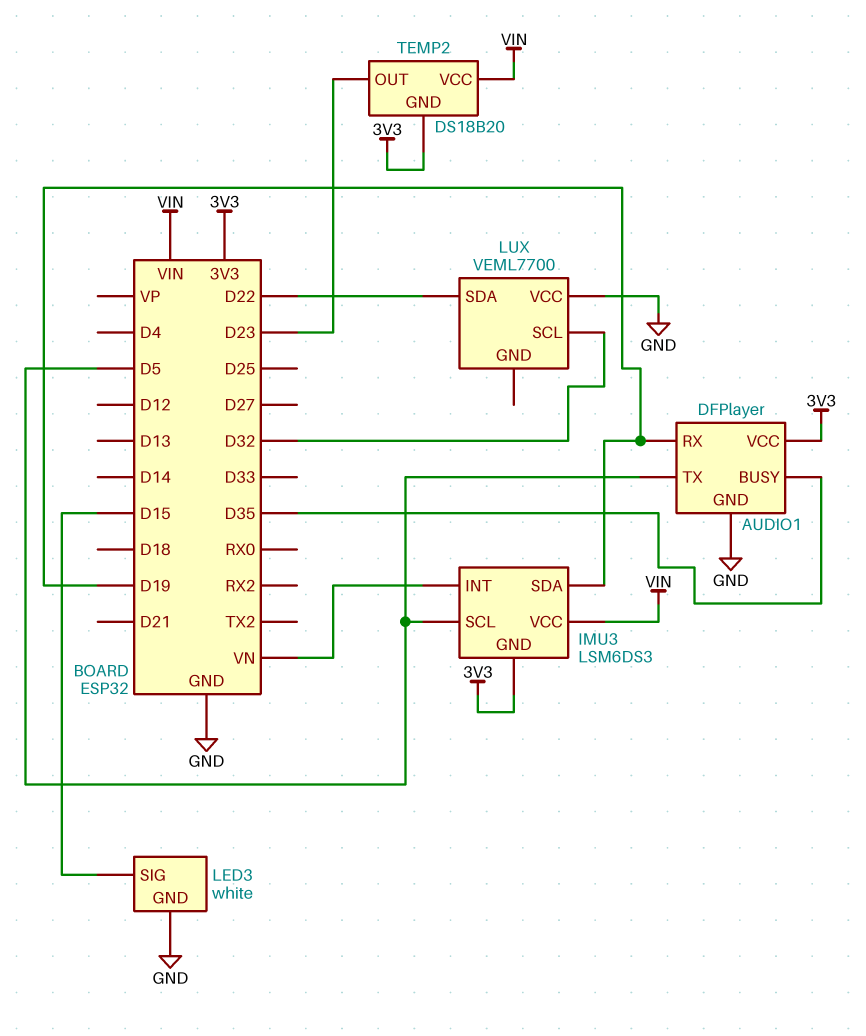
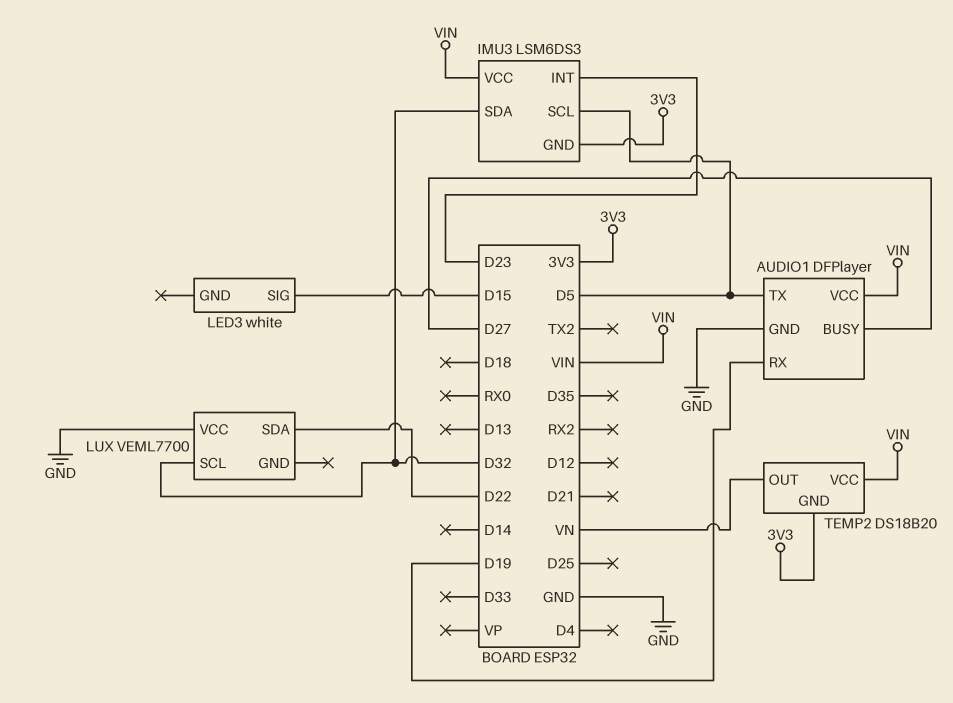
AUDIO1 pin BUSY: D35 -> D27
AUDIO1 pin VCC: 3V3 -> VIN
IMU3 pin INT: VN -> D23
IMU3 pin SDA: D19 -> D32
LED3 pin GND: GND -> none
TEMP2 pin OUT: D23 -> VN

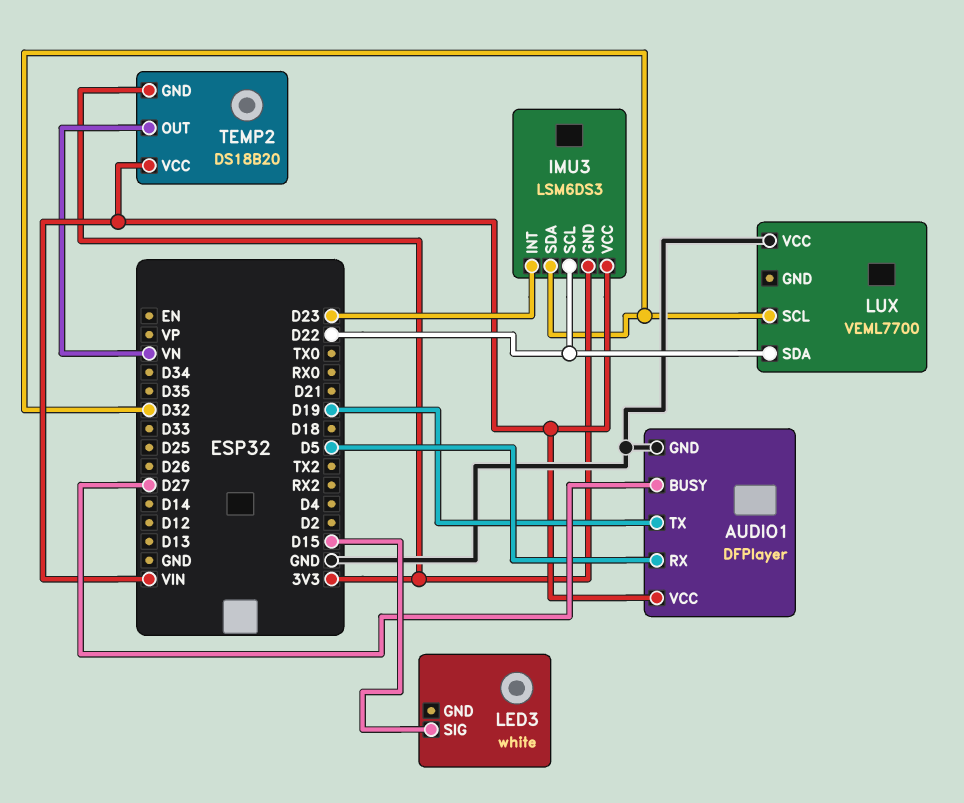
AUDIO1 pin RX: D19 -> D5
AUDIO1 pin TX: D5 -> D19
IMU3 pin SCL: D5 -> D22

